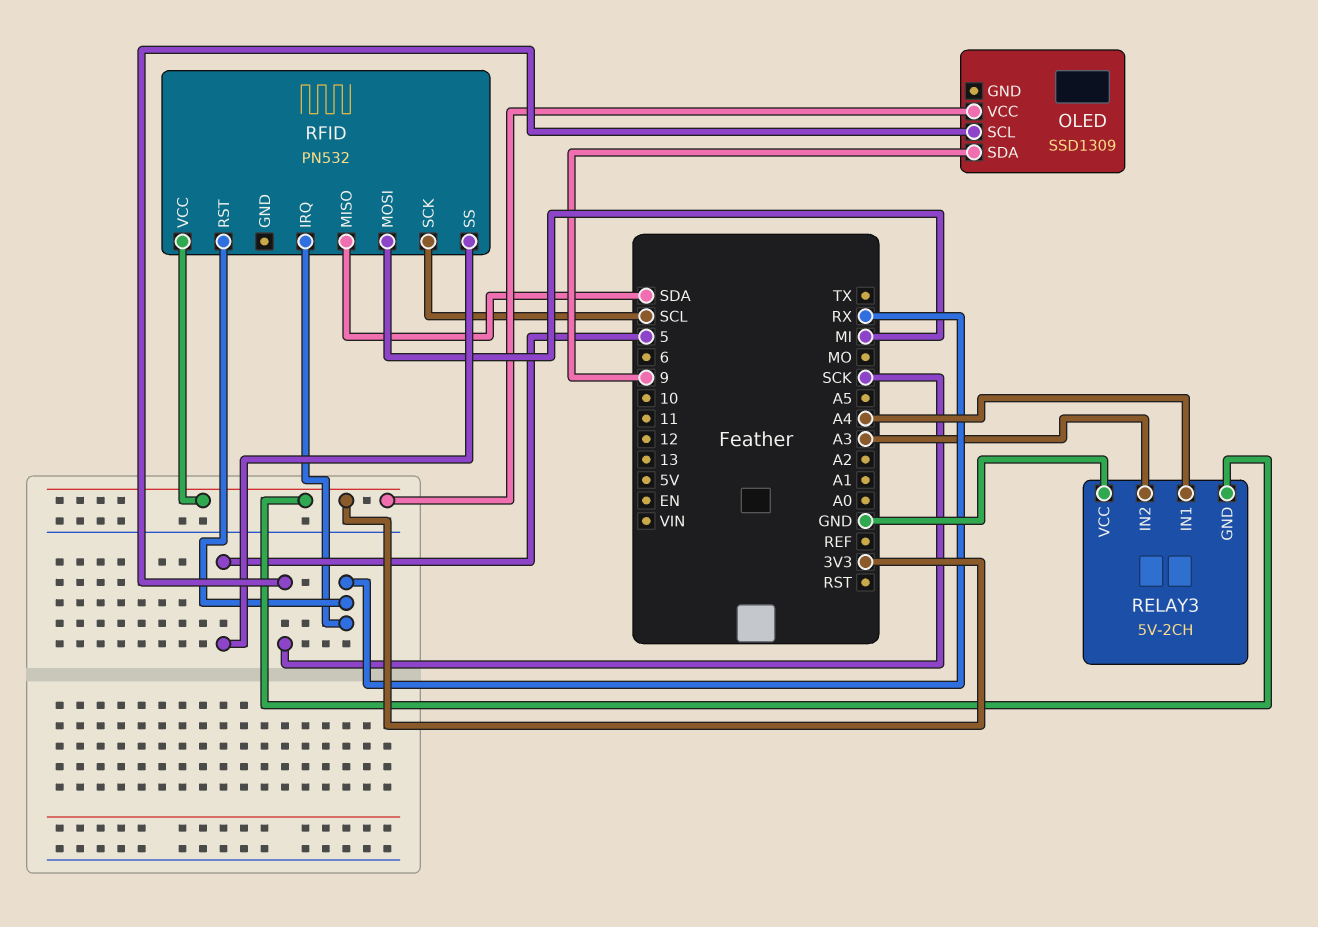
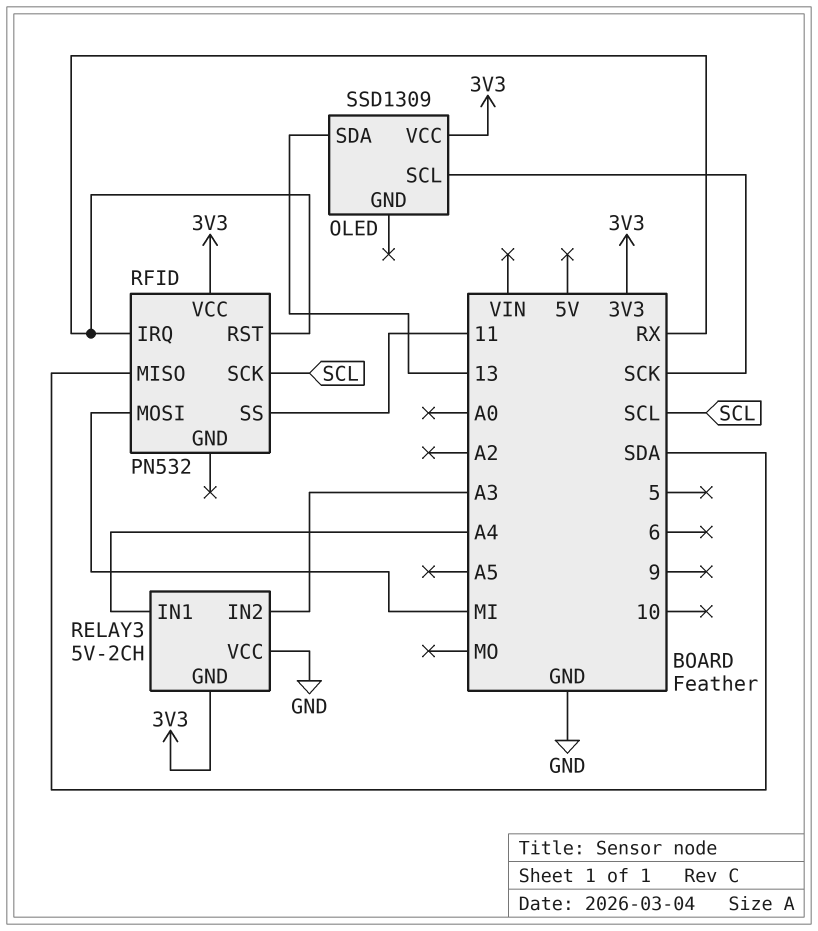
OLED pin SDA: 9 -> 13
RFID pin SS: 5 -> 11

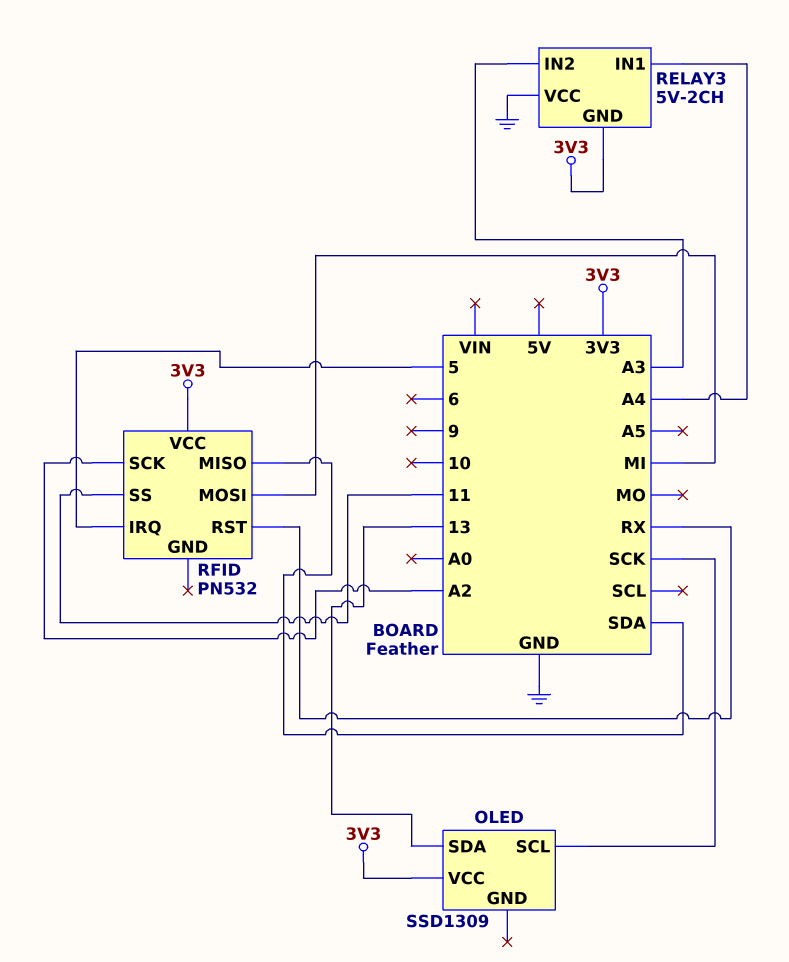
RFID pin IRQ: RX -> 5
RFID pin SCK: SCL -> A2

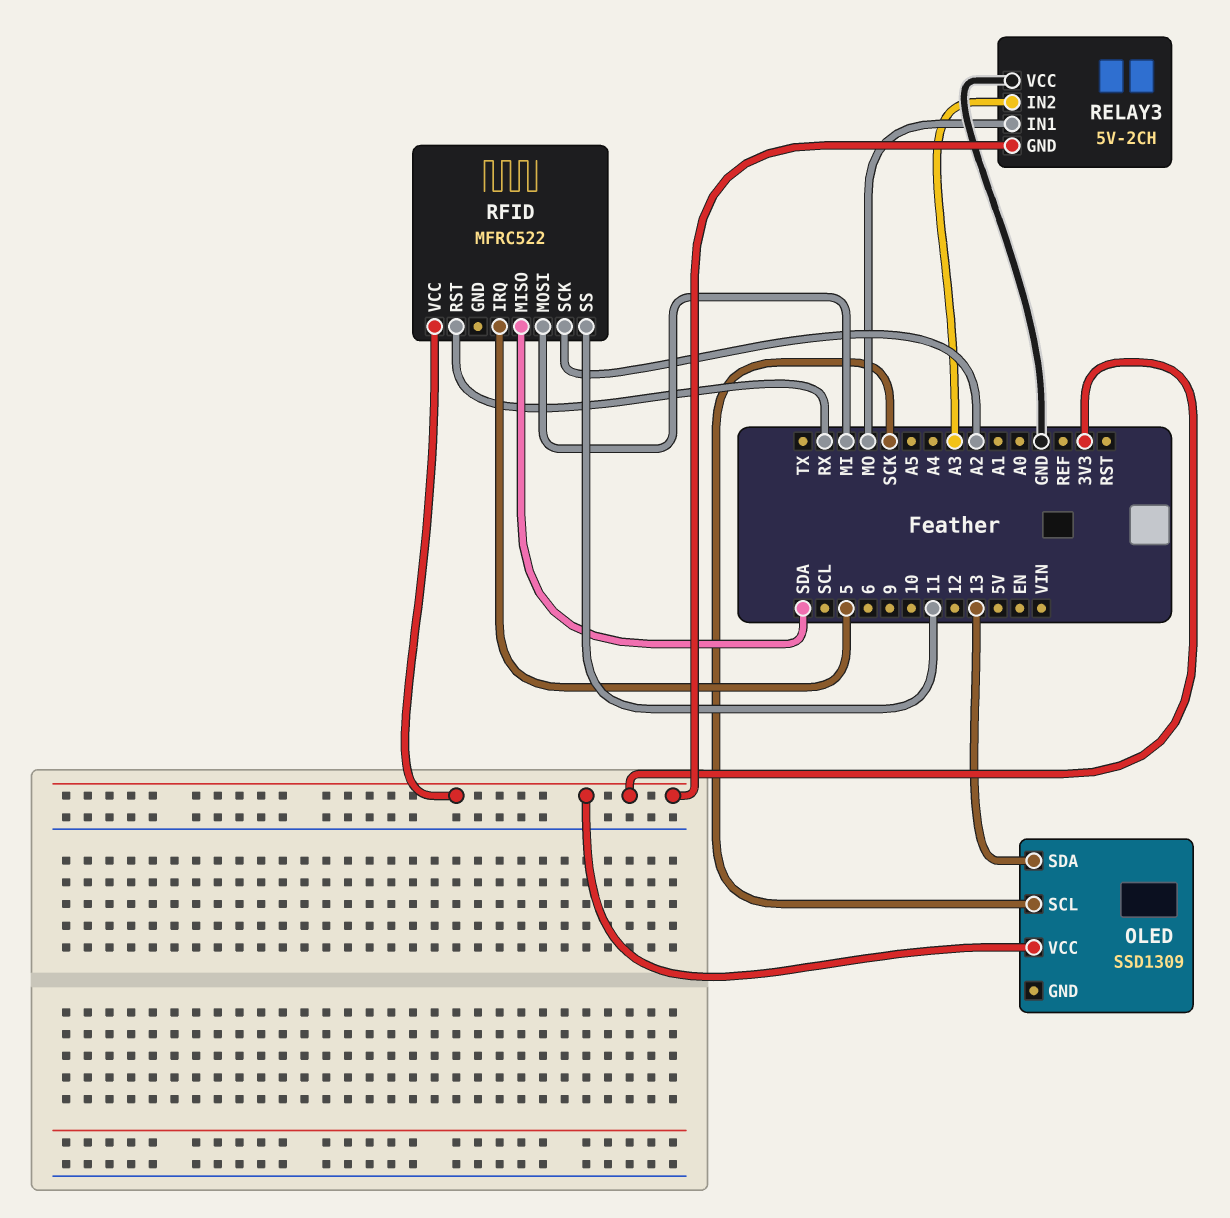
RELAY3 pin IN1: A4 -> MO
RFID: PN532 -> MFRC522

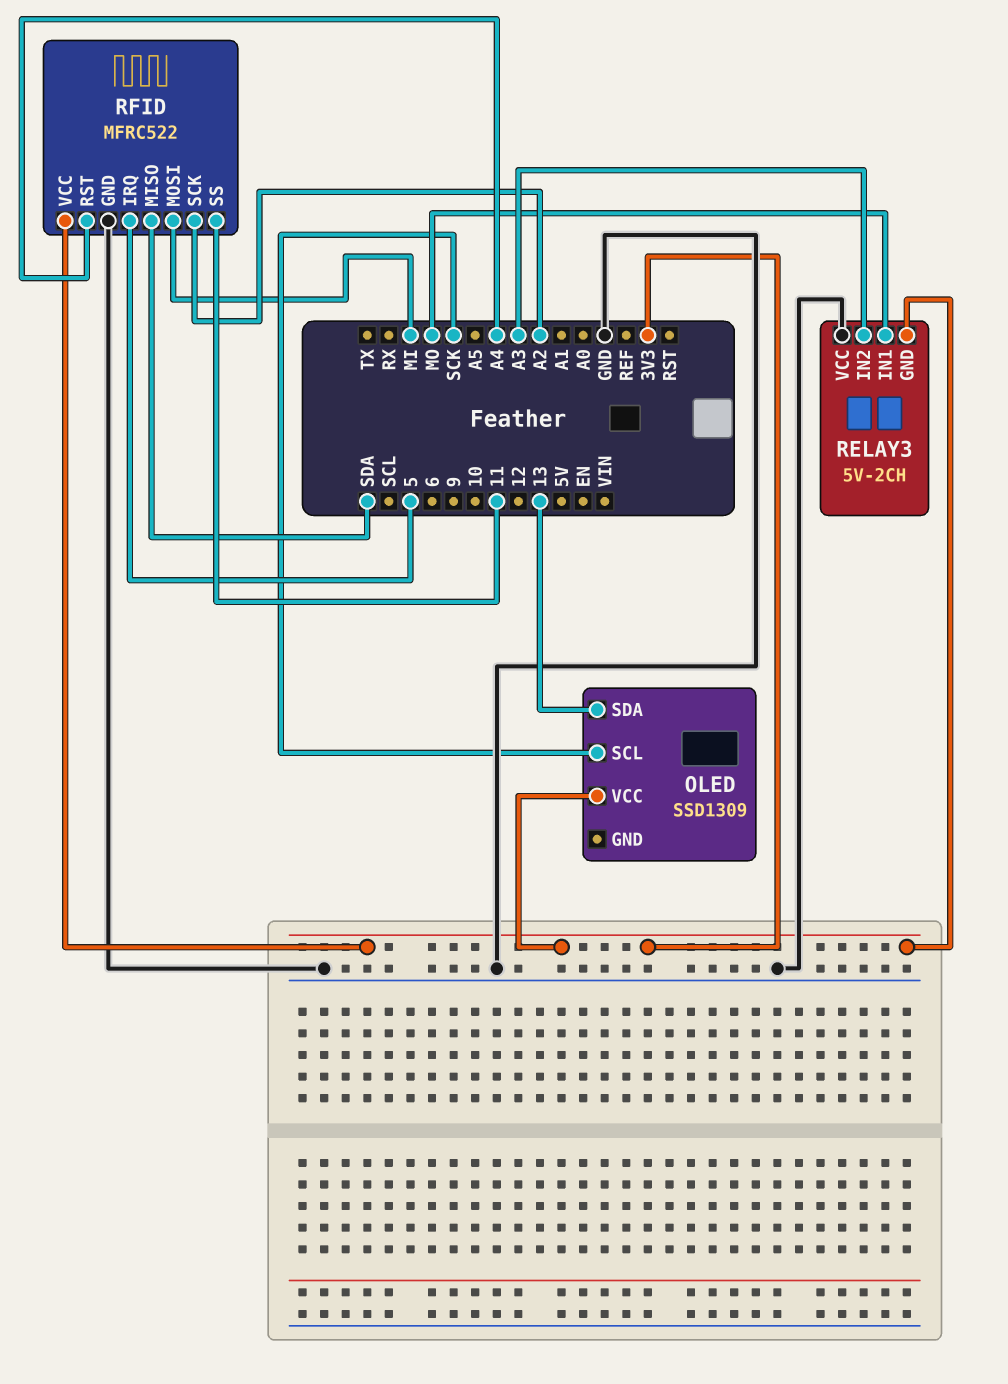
RFID pin GND: none -> GND
RFID pin RST: RX -> A4

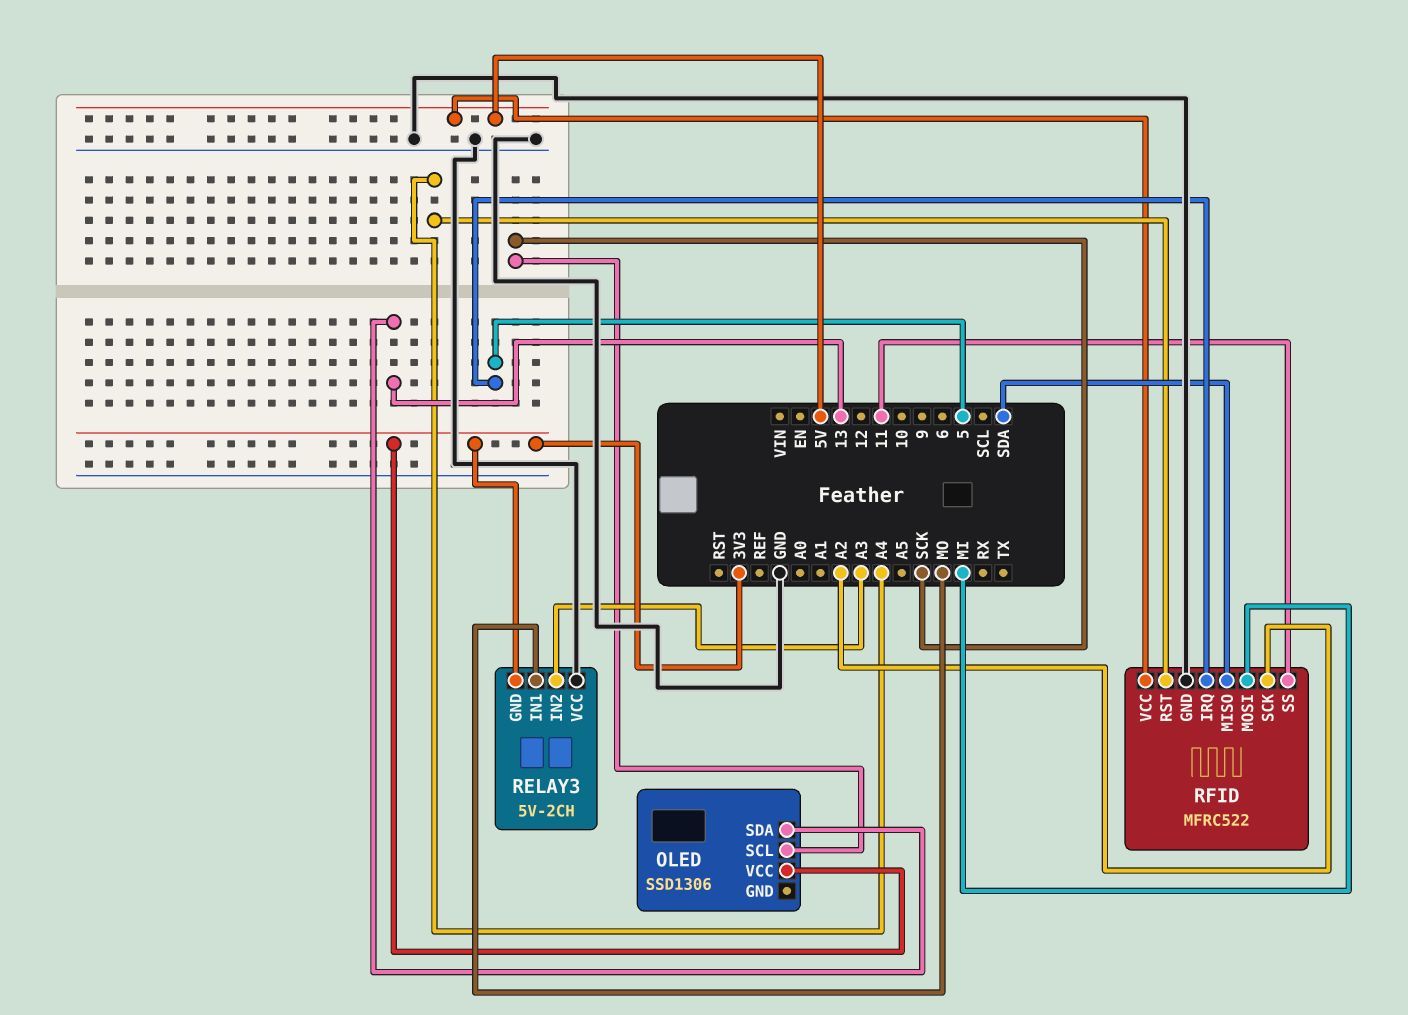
OLED: SSD1309 -> SSD1306
RFID pin VCC: 3V3 -> 5V

